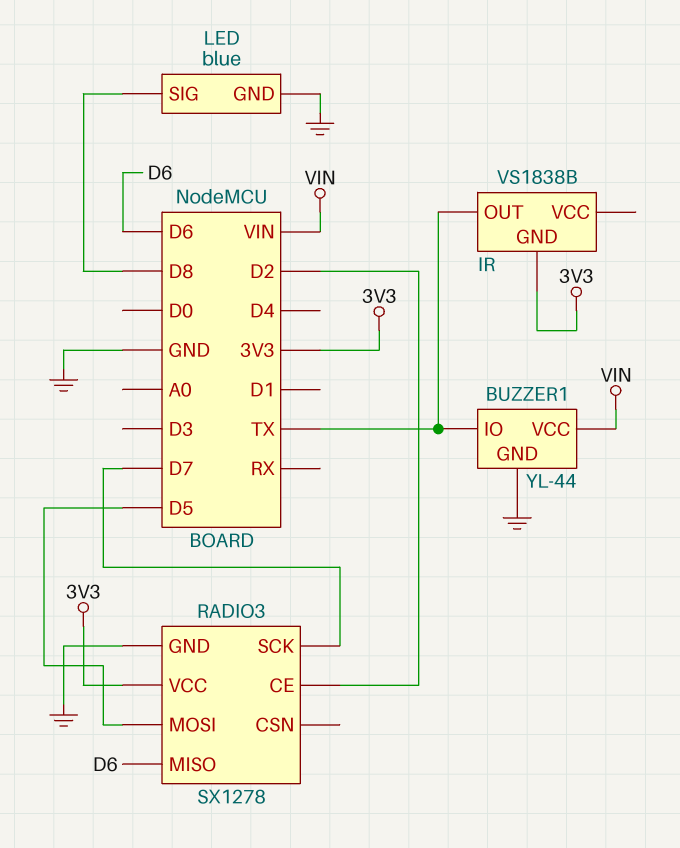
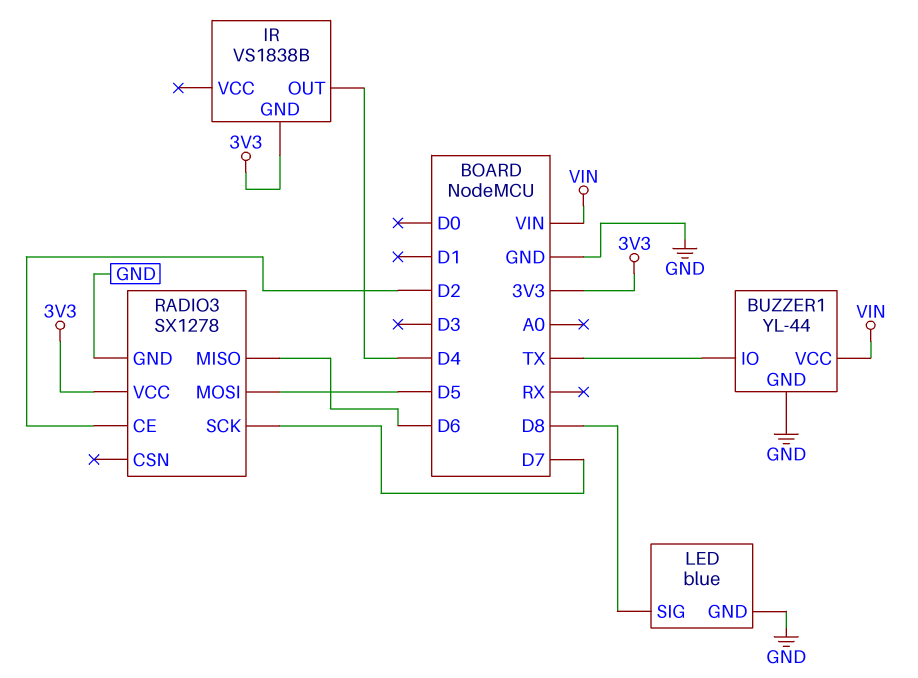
IR pin OUT: TX -> D4

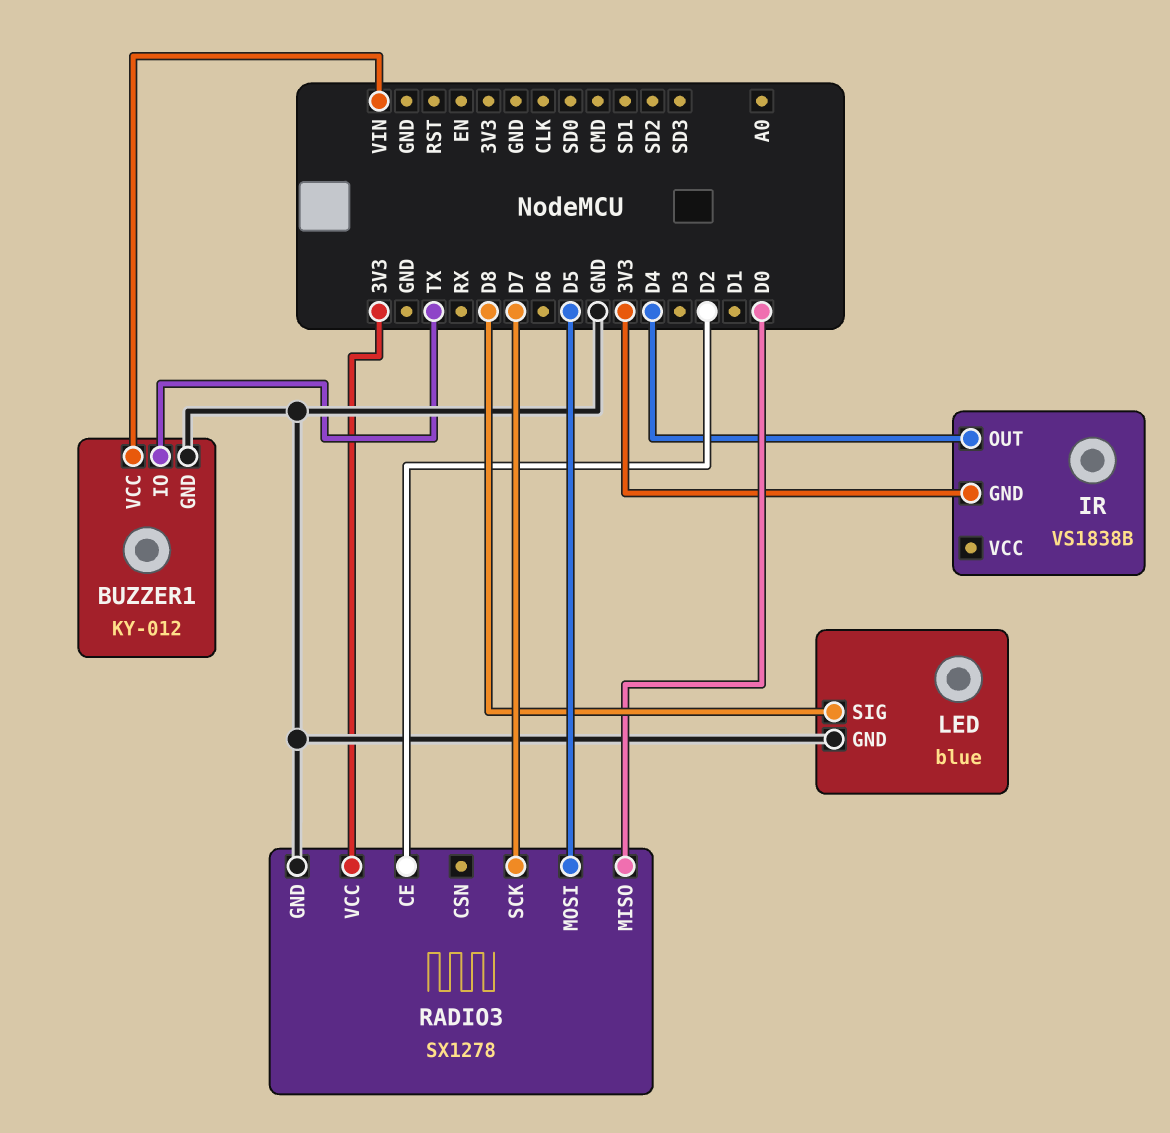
BUZZER1: YL-44 -> KY-012
RADIO3 pin MISO: D6 -> D0

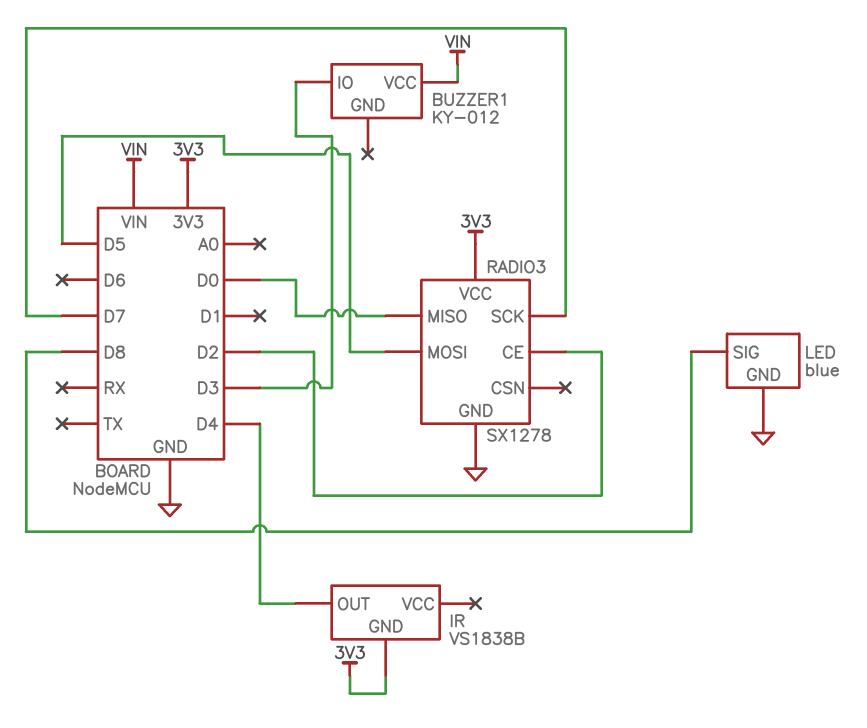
BUZZER1 pin GND: GND -> none
BUZZER1 pin IO: TX -> D3

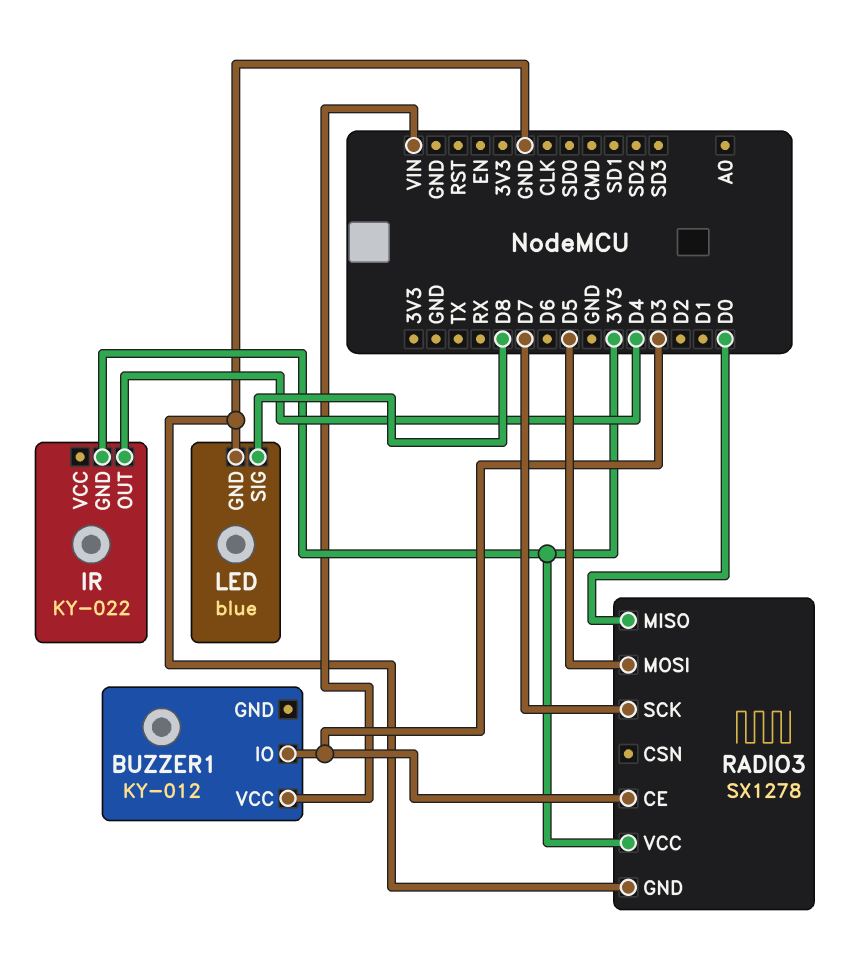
IR: VS1838B -> KY-022
RADIO3 pin CE: D2 -> D3

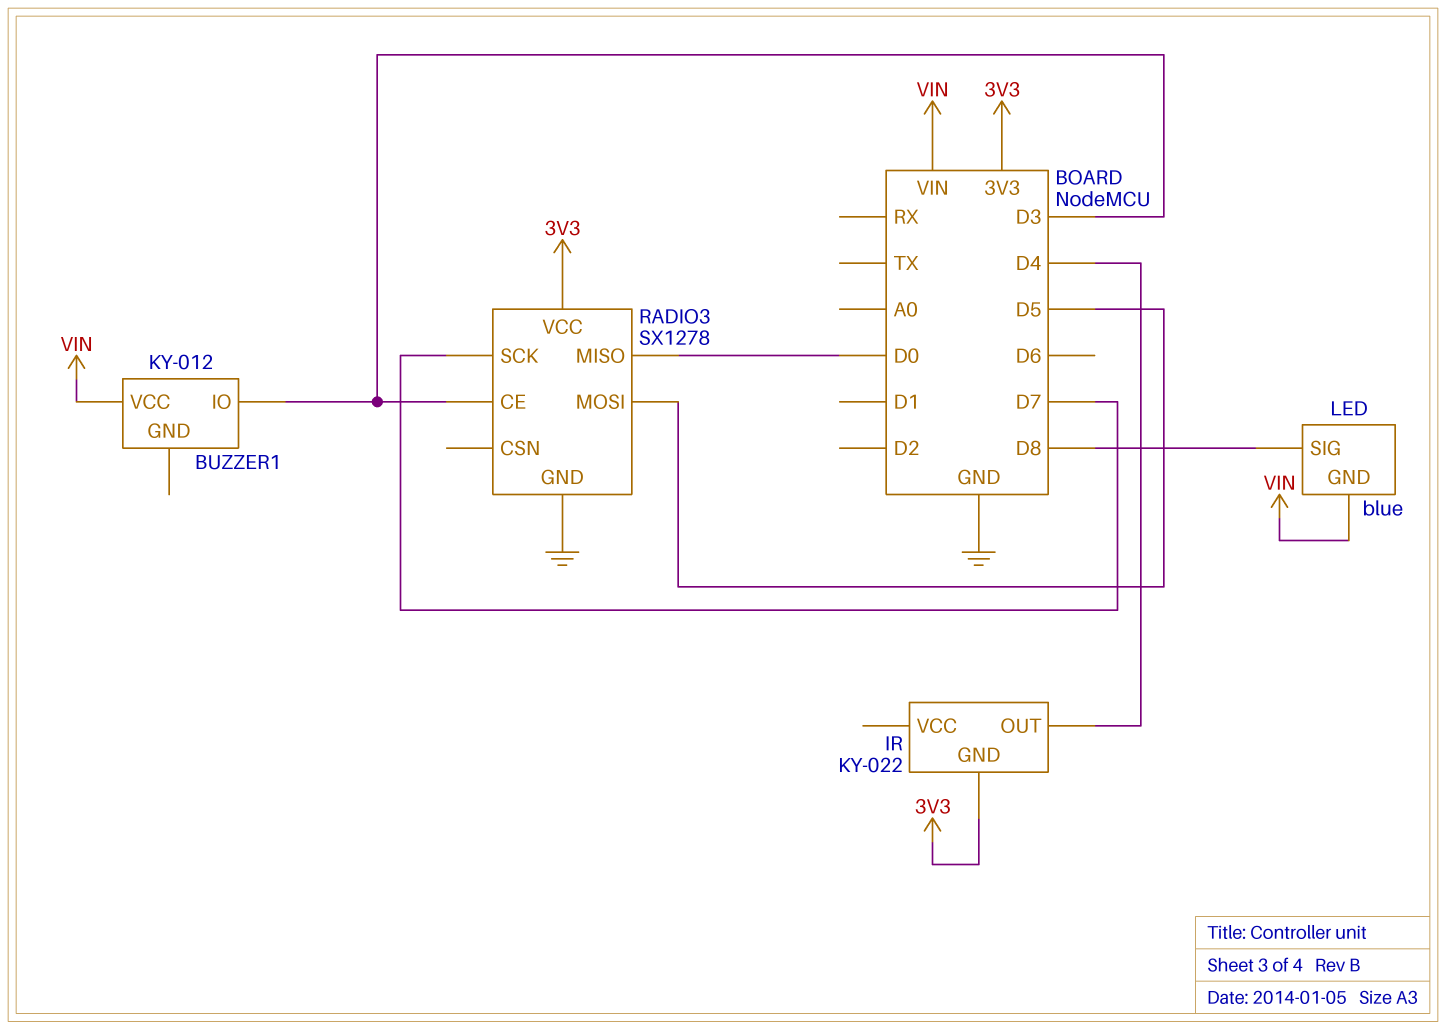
LED pin GND: GND -> VIN

